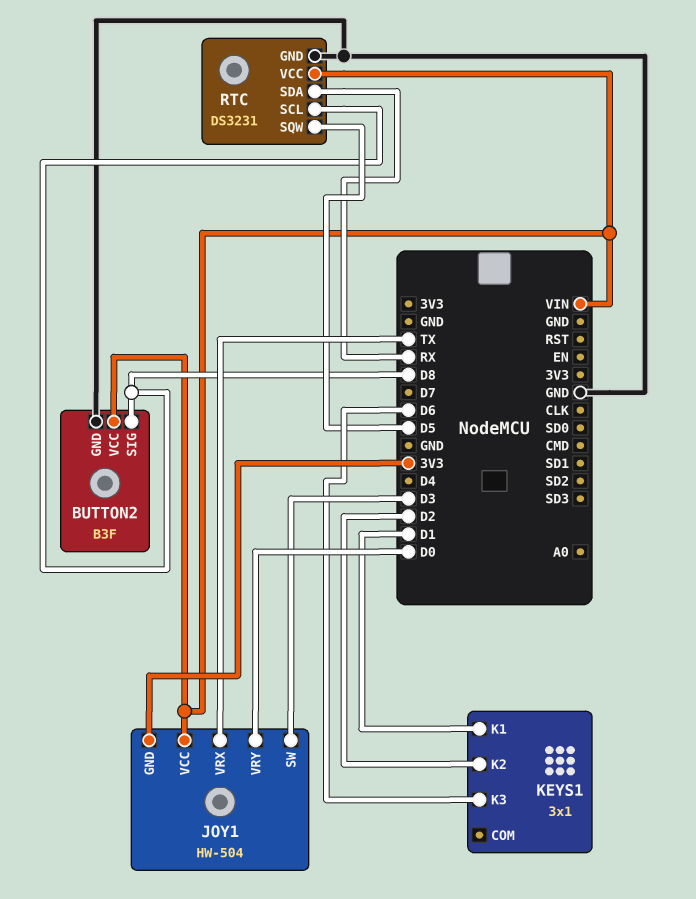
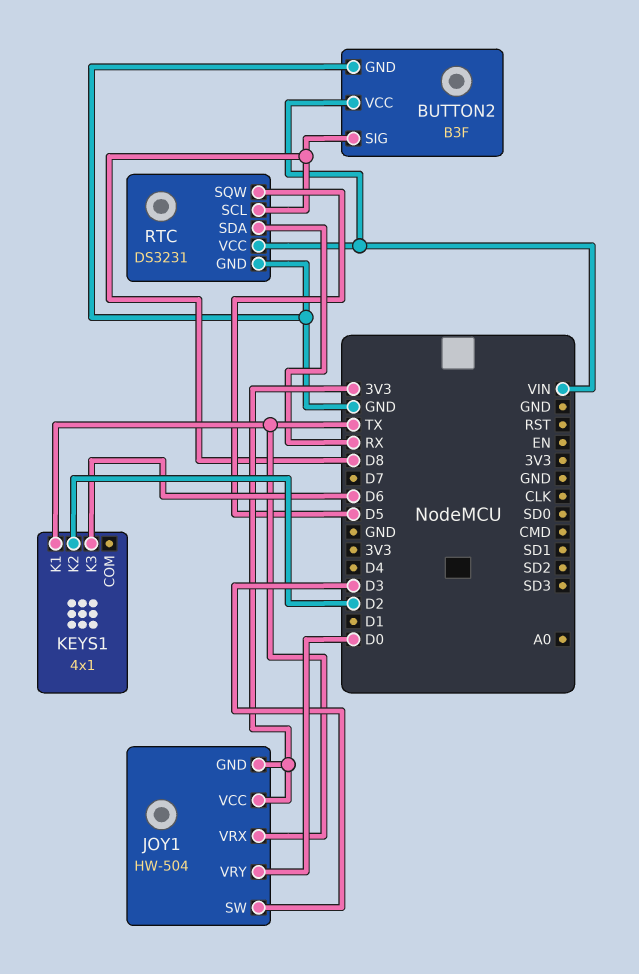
JOY1 pin VCC: VIN -> 3V3
KEYS1: 3x1 -> 4x1
KEYS1 pin K1: D1 -> TX

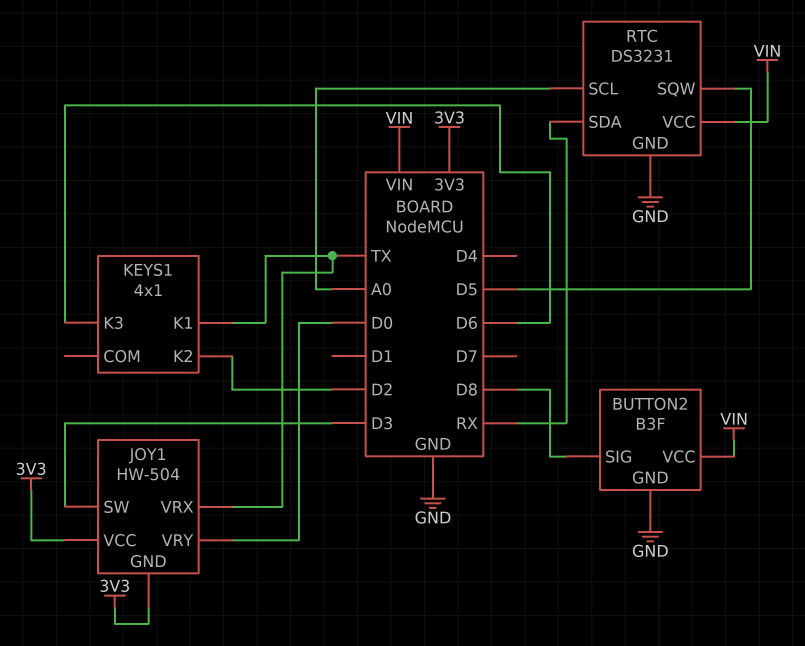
RTC pin SCL: D8 -> A0

